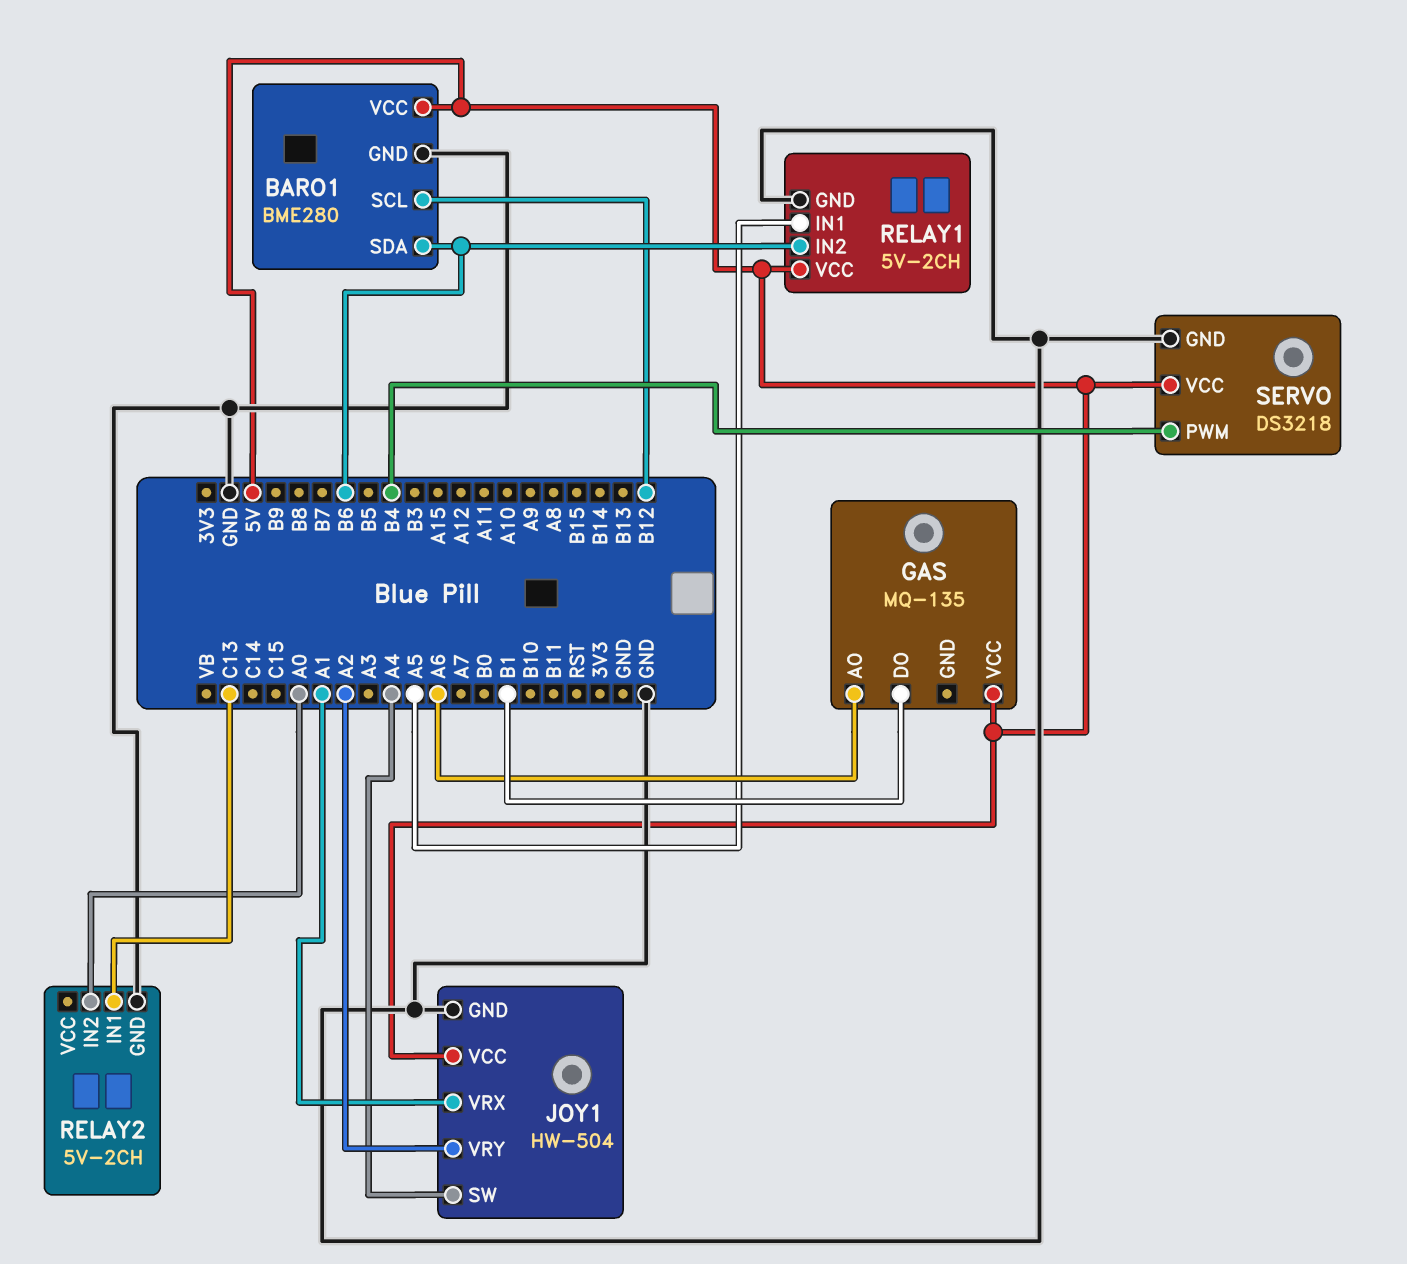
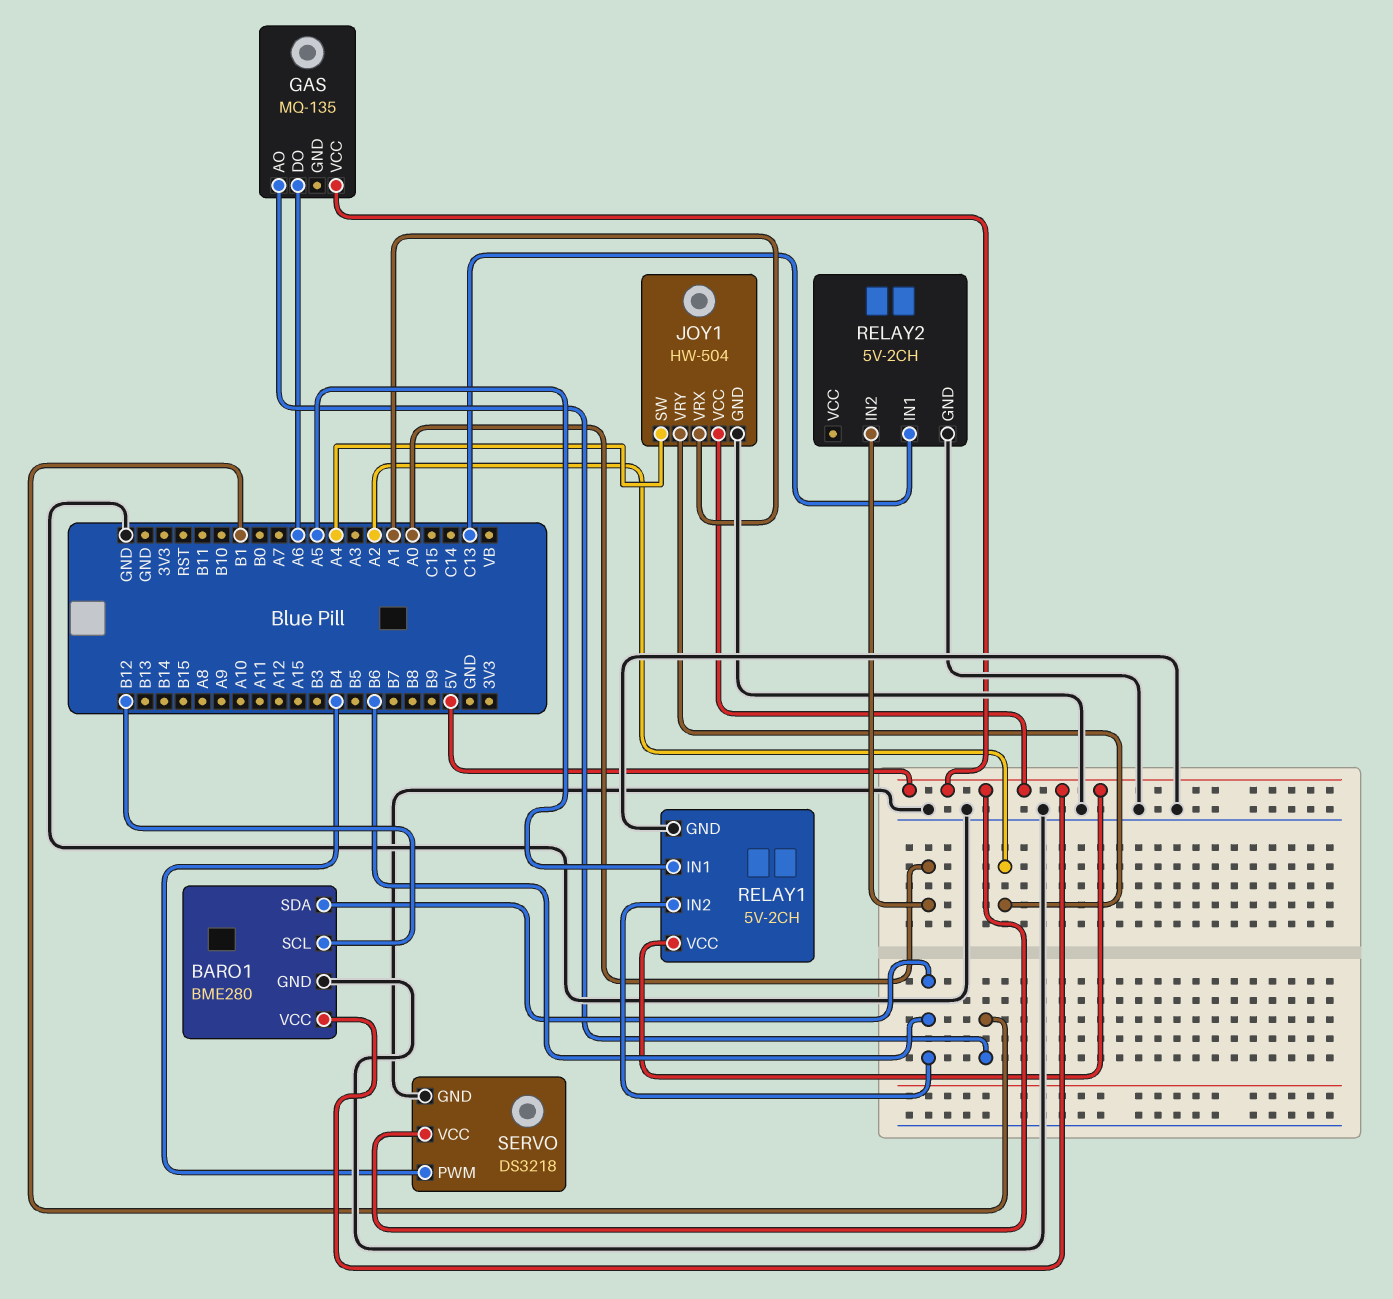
GAS pin AO: A6 -> B1
GAS pin DO: B1 -> A6

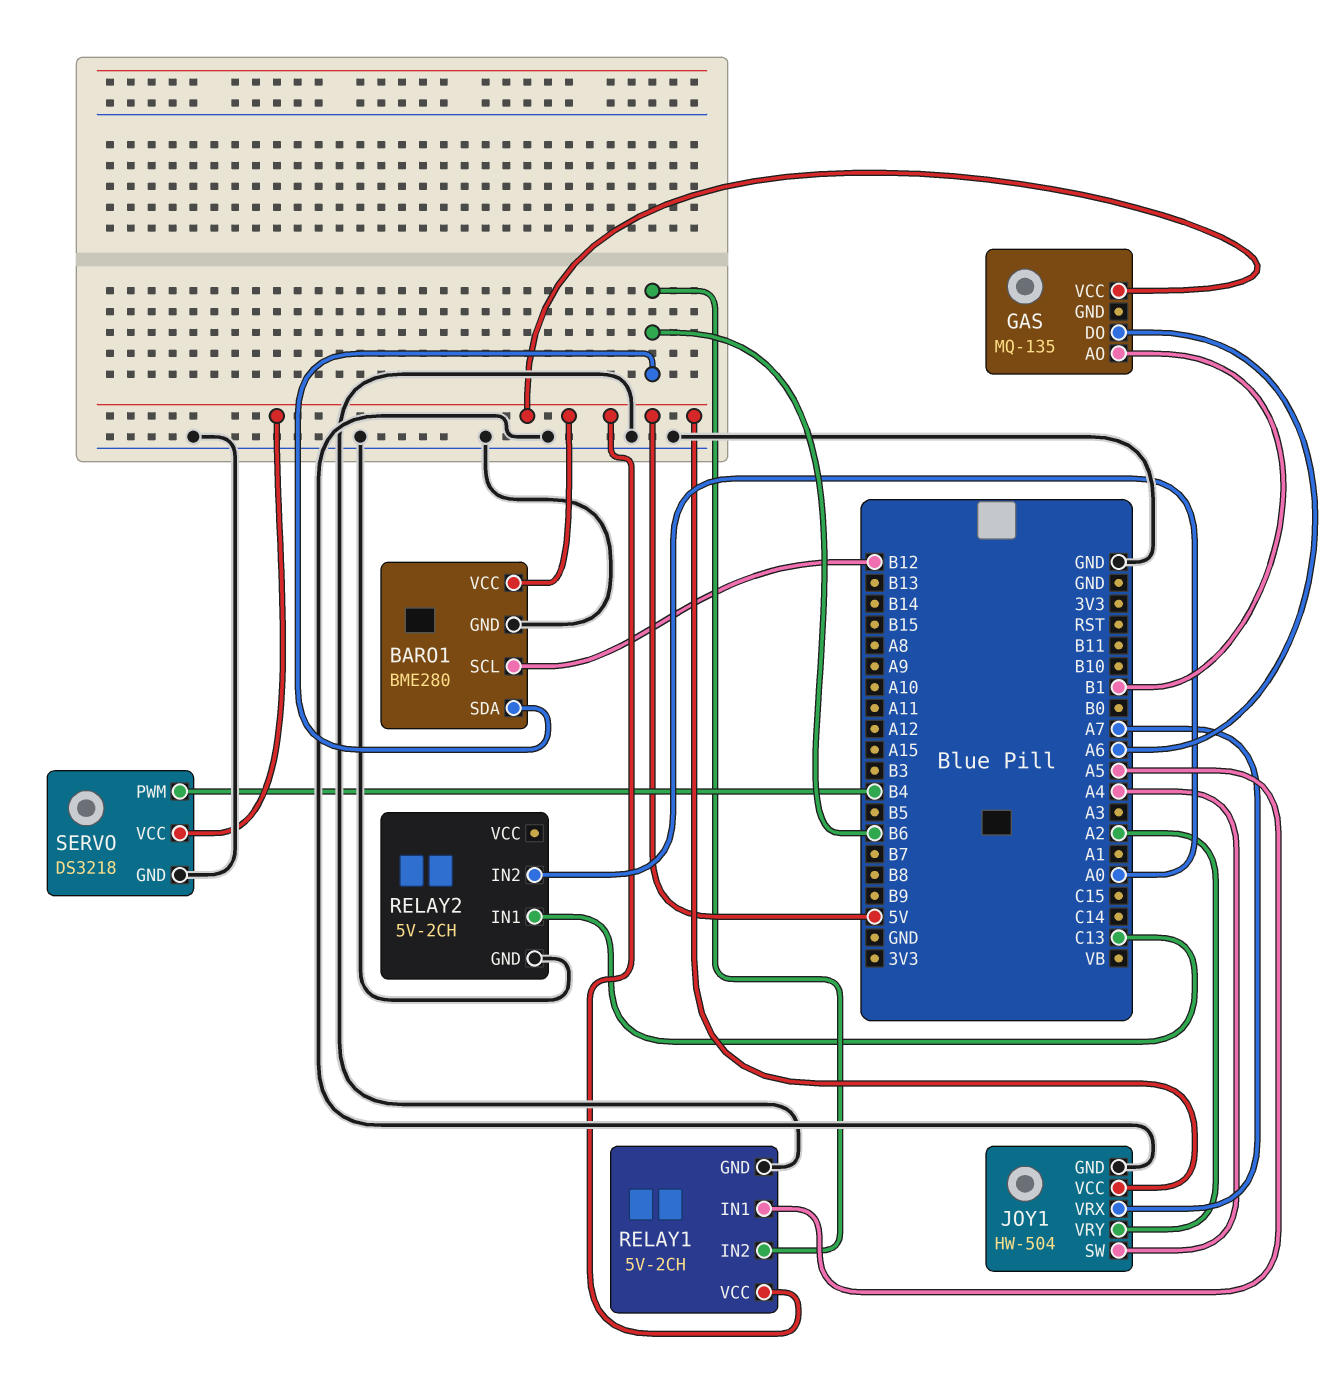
JOY1 pin VRX: A1 -> A7

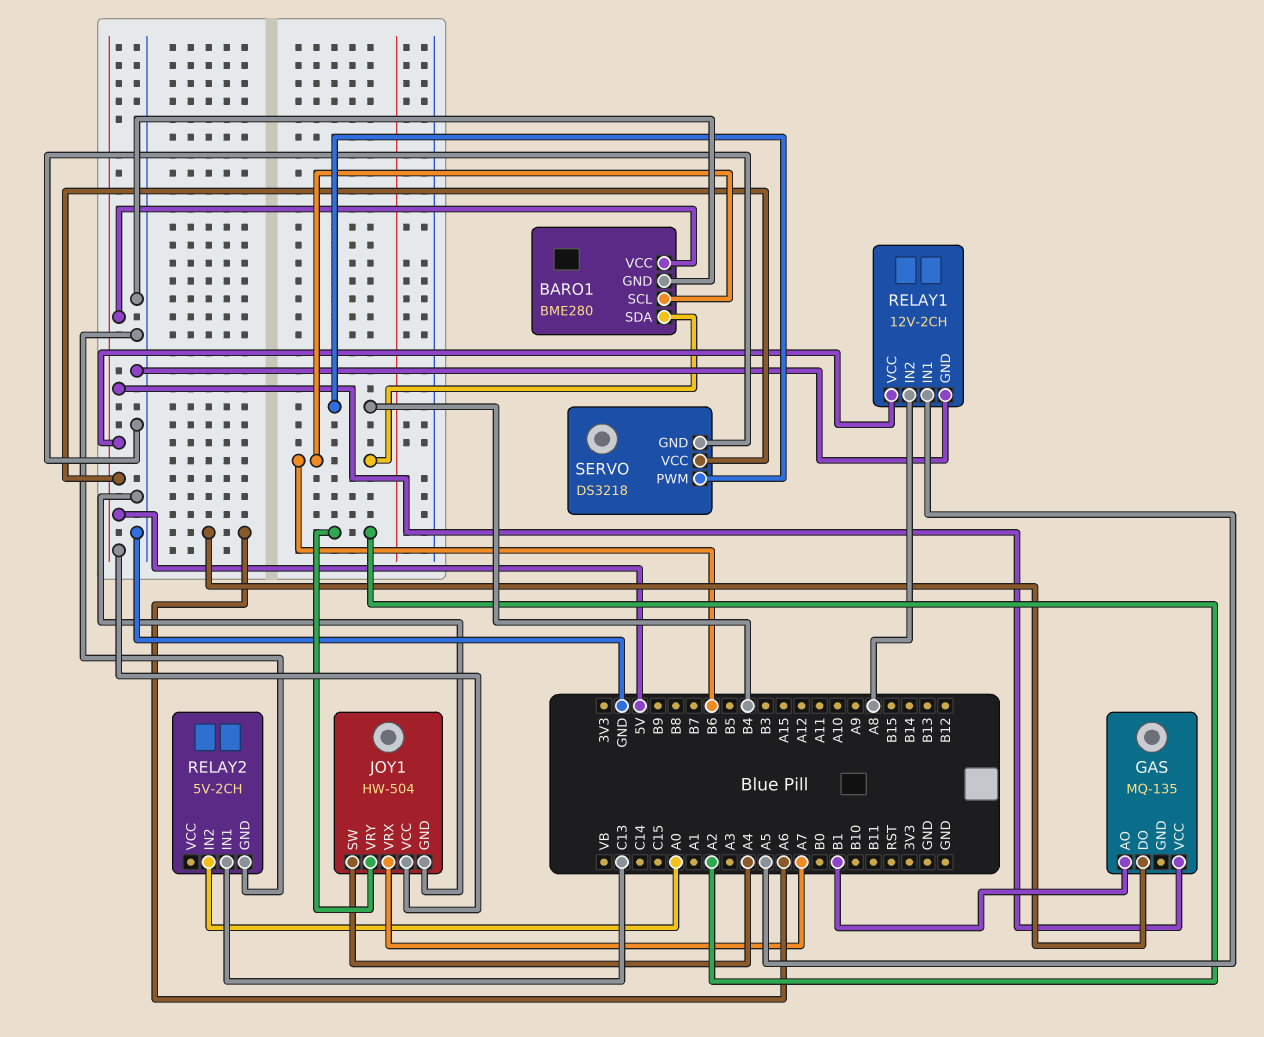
BARO1 pin SCL: B12 -> B6
RELAY1: 5V-2CH -> 12V-2CH
RELAY1 pin IN2: B6 -> A8

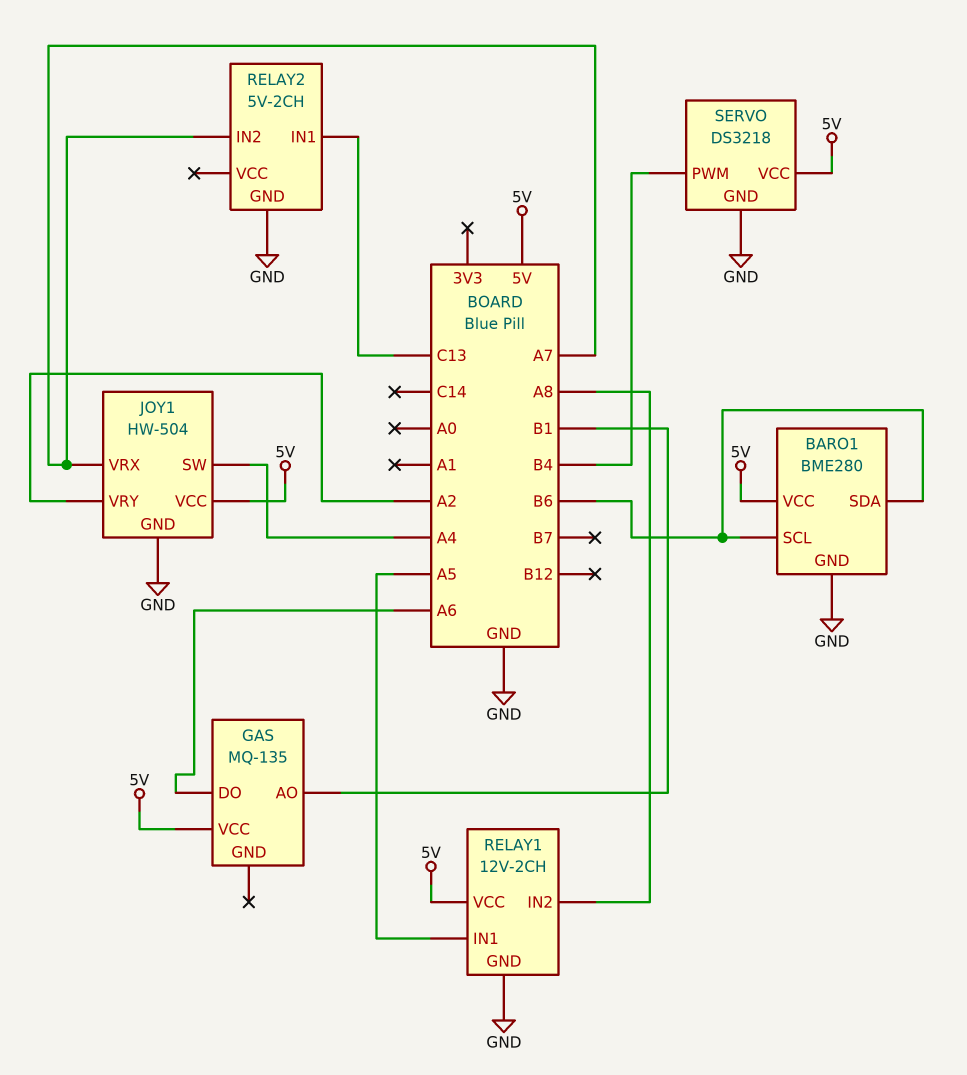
RELAY2 pin IN2: A0 -> A7

